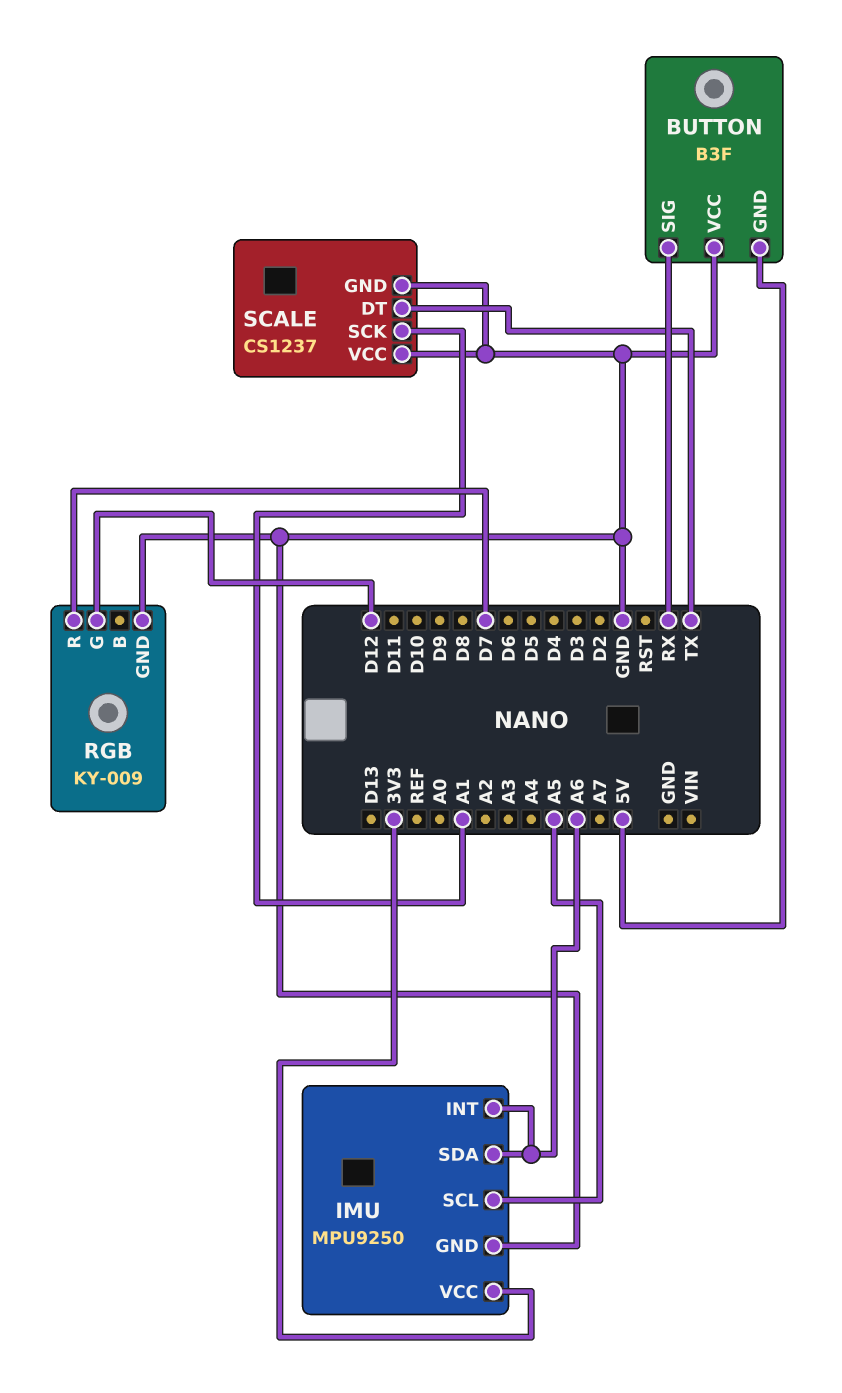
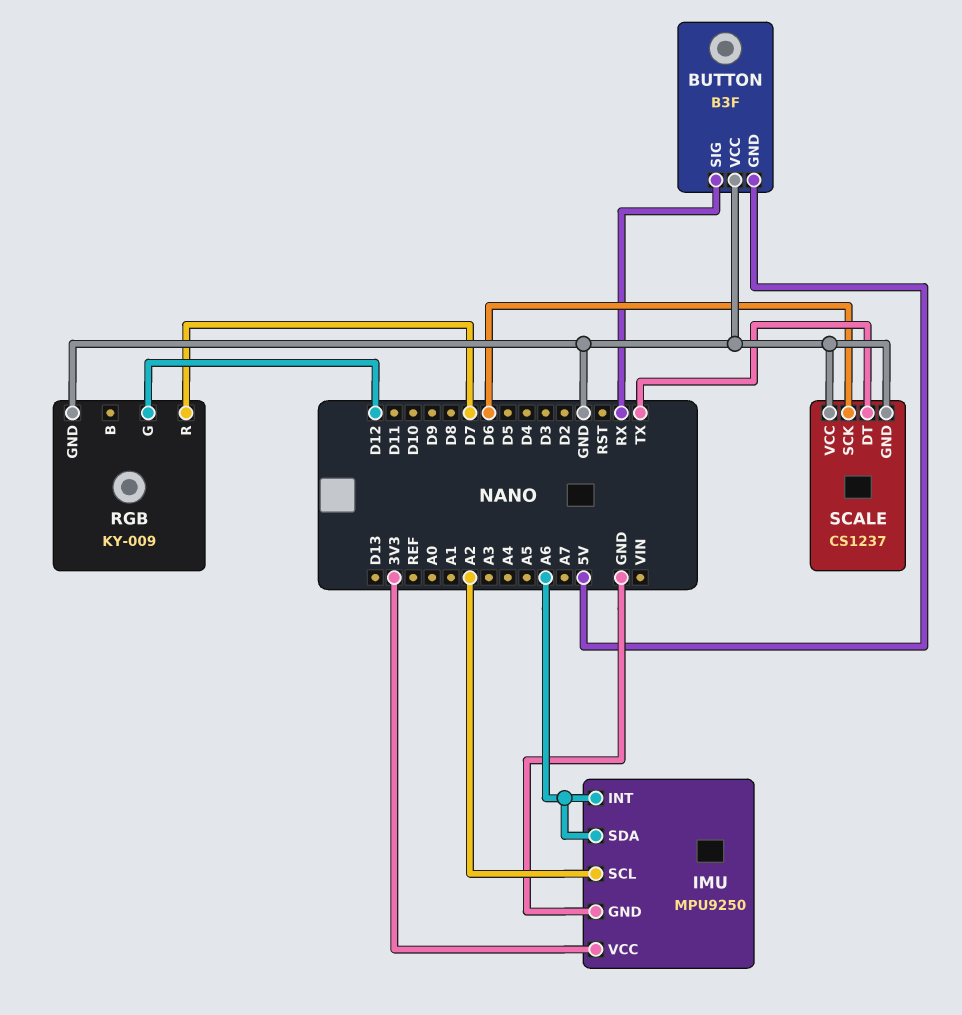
IMU pin SCL: A5 -> A2
SCALE pin SCK: A1 -> D6

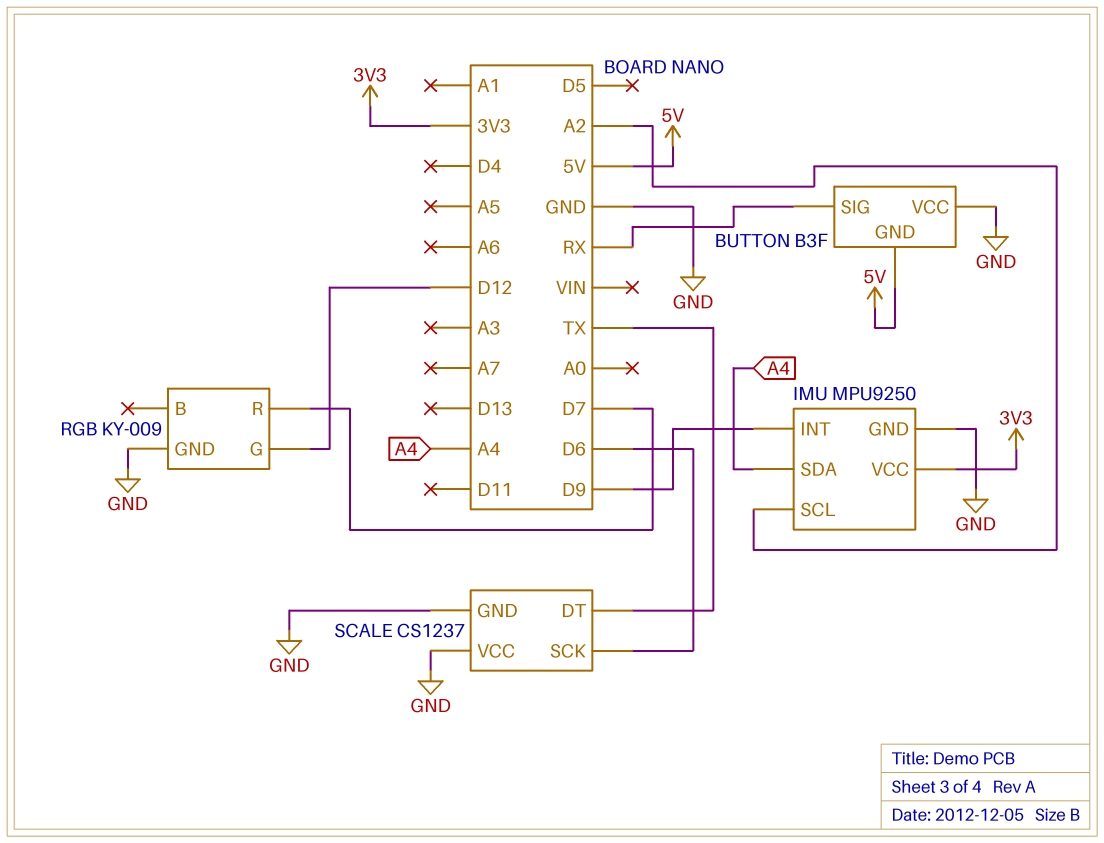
IMU pin INT: A6 -> D9
IMU pin SDA: A6 -> A4

